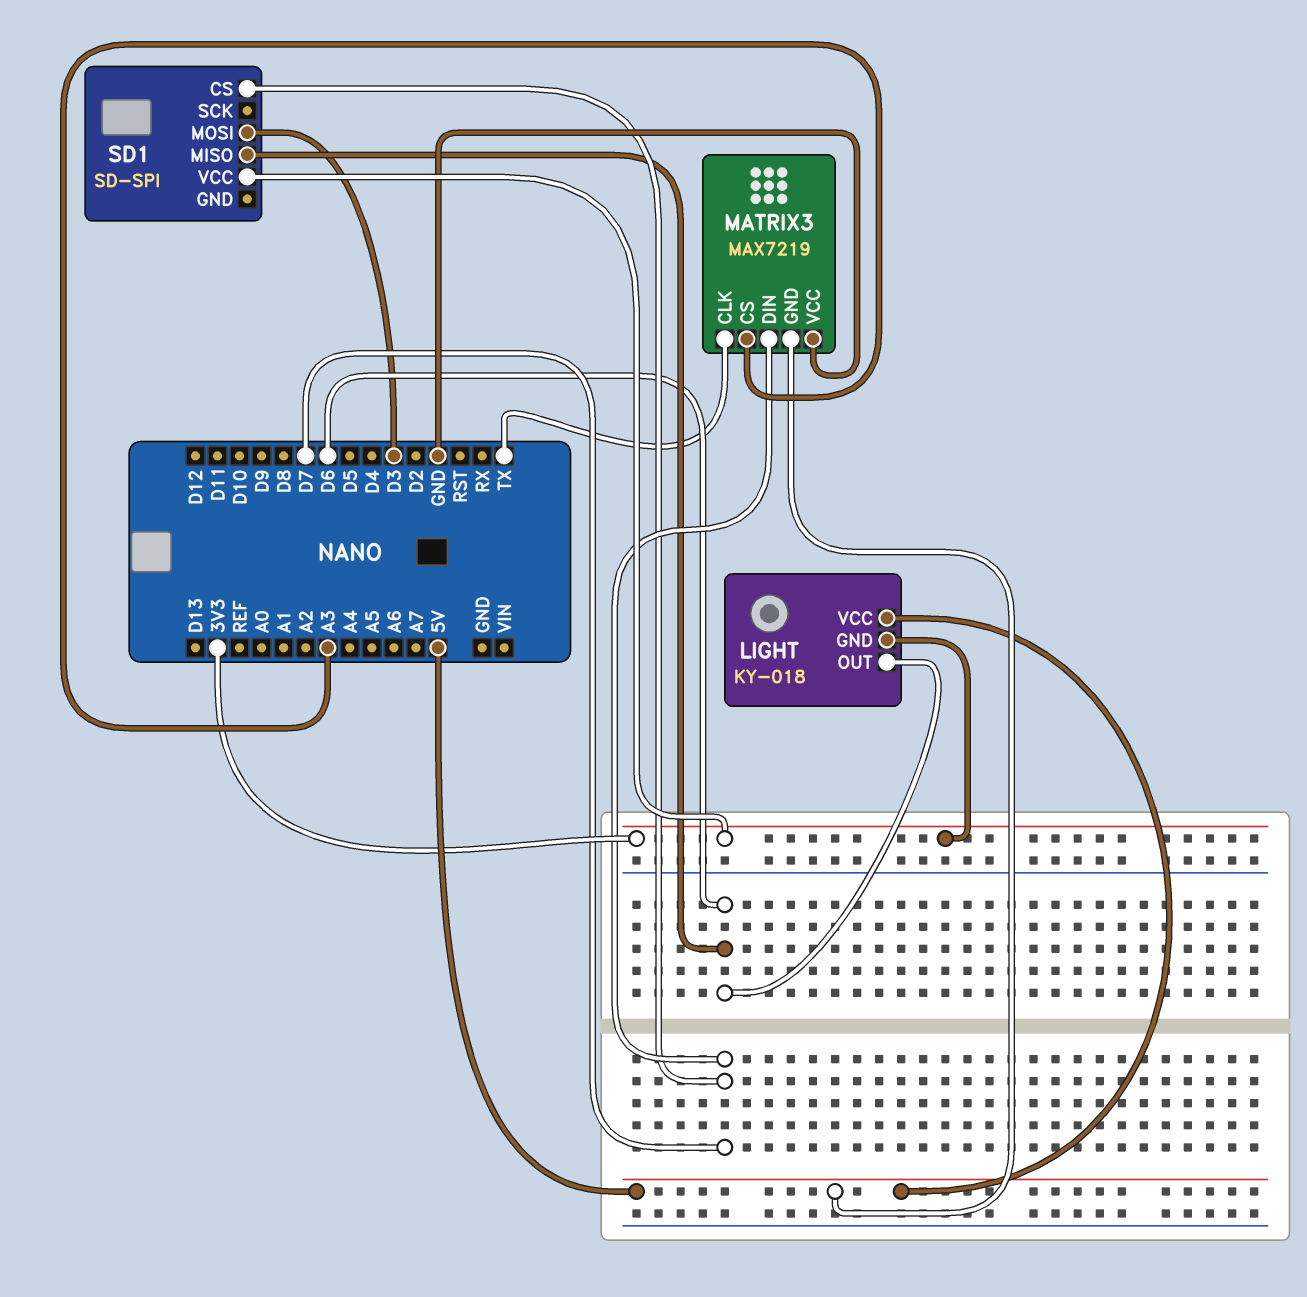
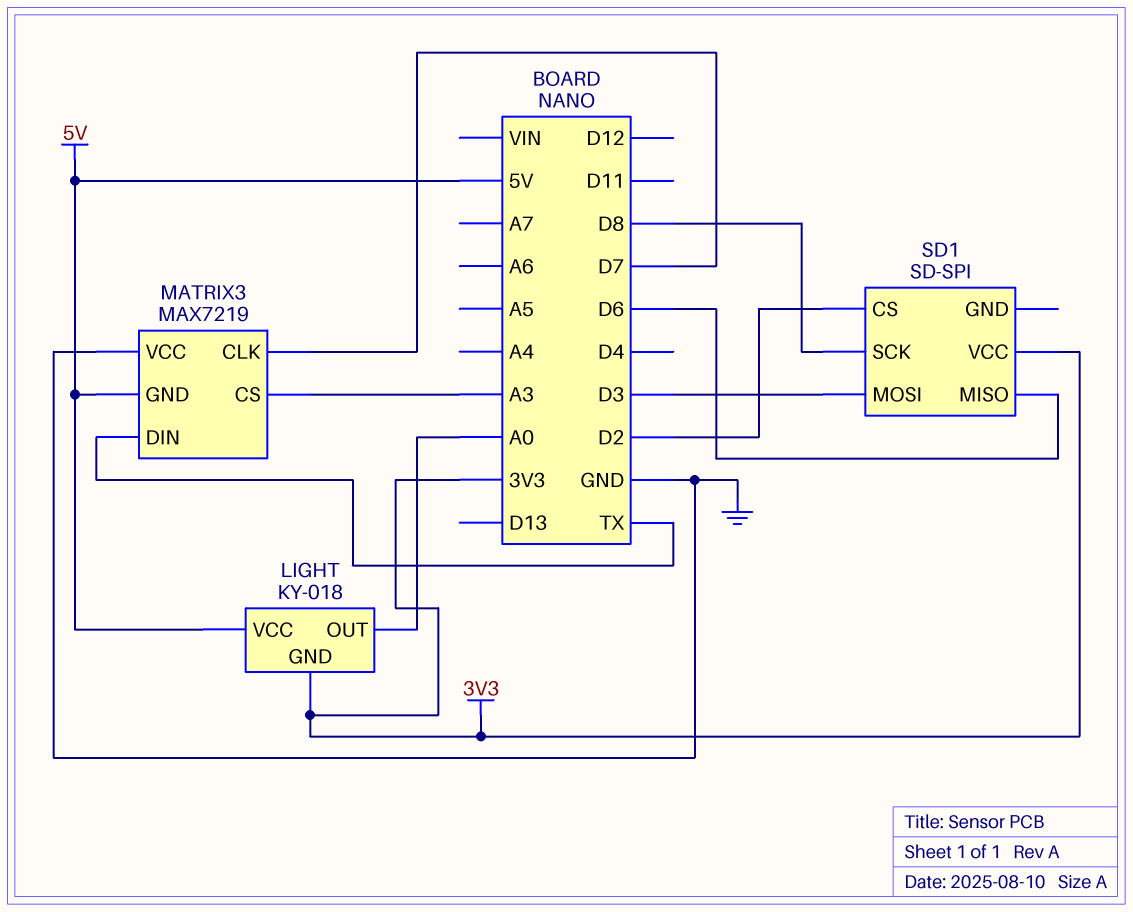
LIGHT pin OUT: D6 -> A0
MATRIX3 pin CLK: TX -> D7
MATRIX3 pin DIN: D7 -> TX
SD1 pin CS: D7 -> D2
SD1 pin SCK: none -> D8

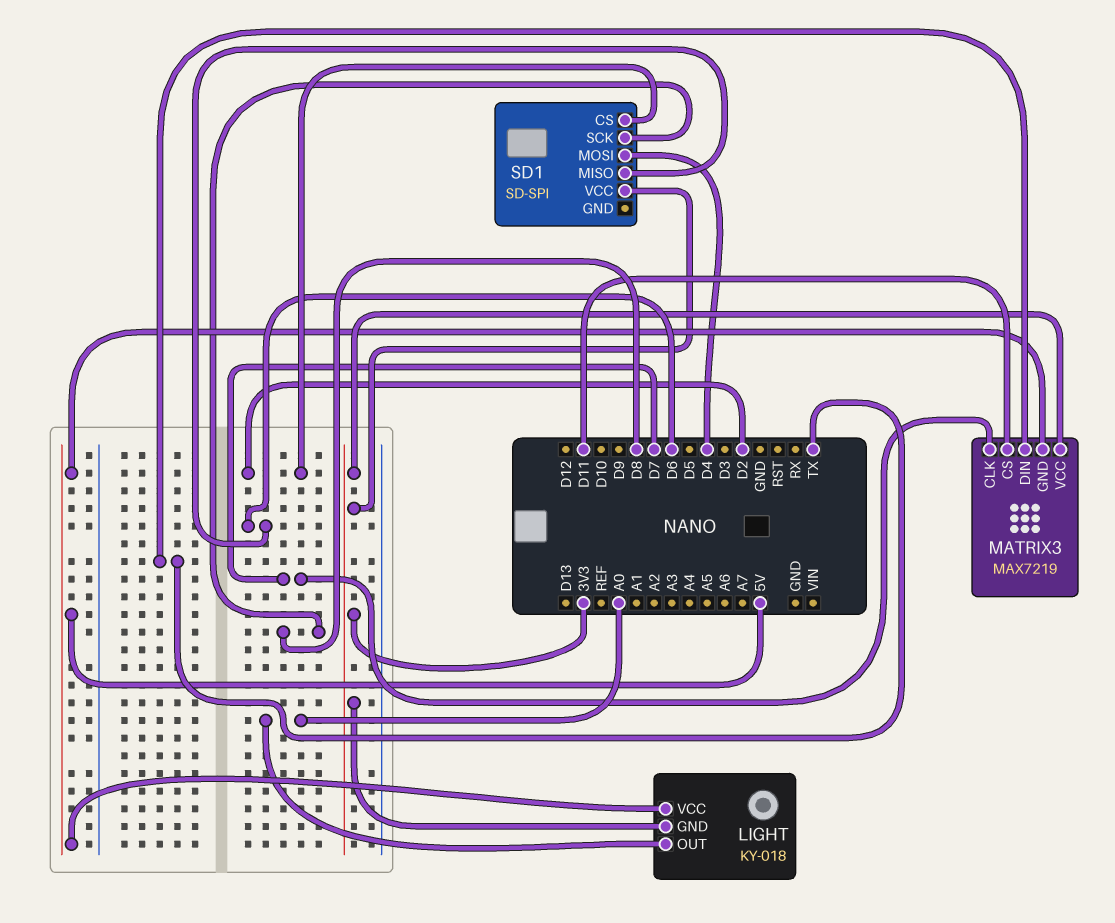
MATRIX3 pin CS: A3 -> D11
MATRIX3 pin VCC: GND -> 3V3
SD1 pin MOSI: D3 -> D4

